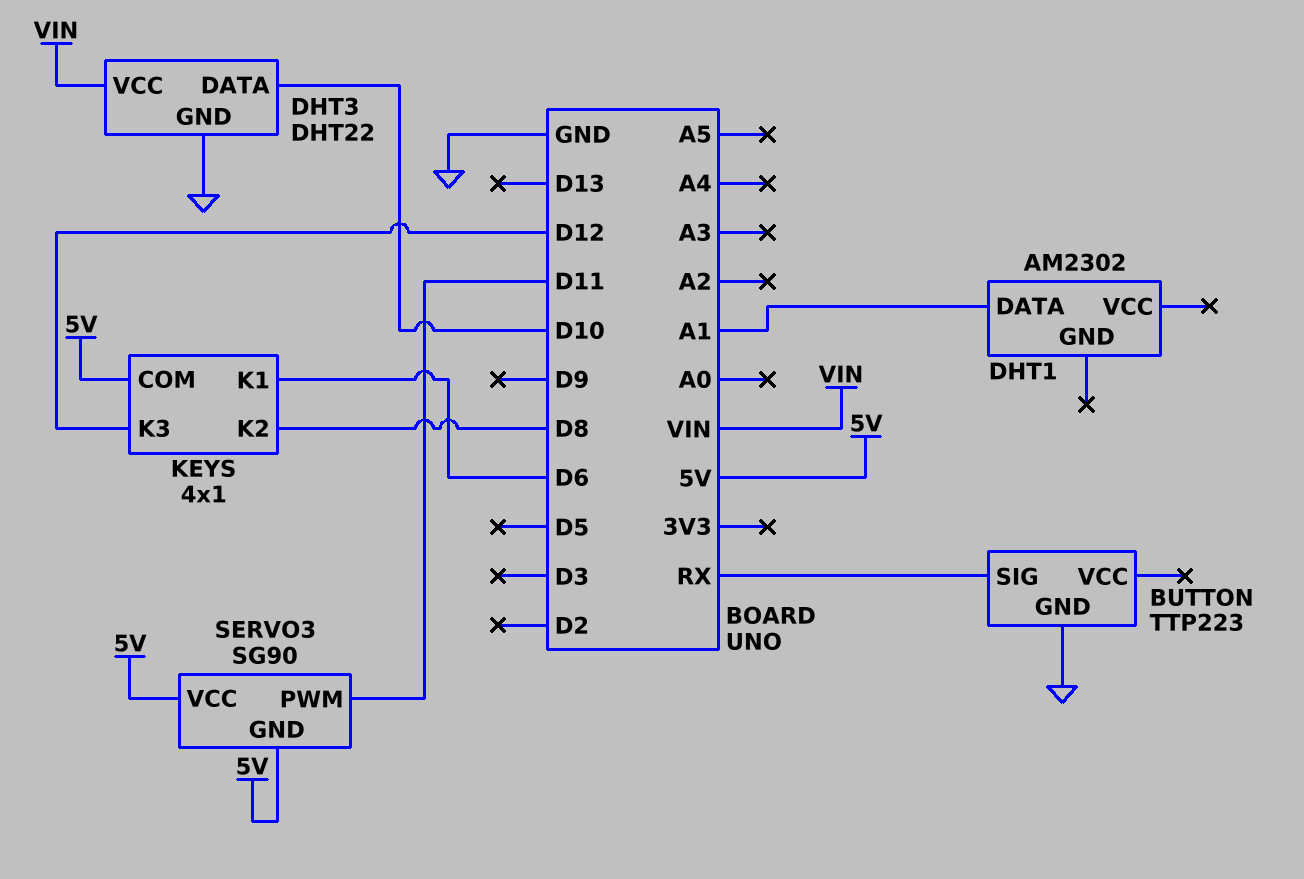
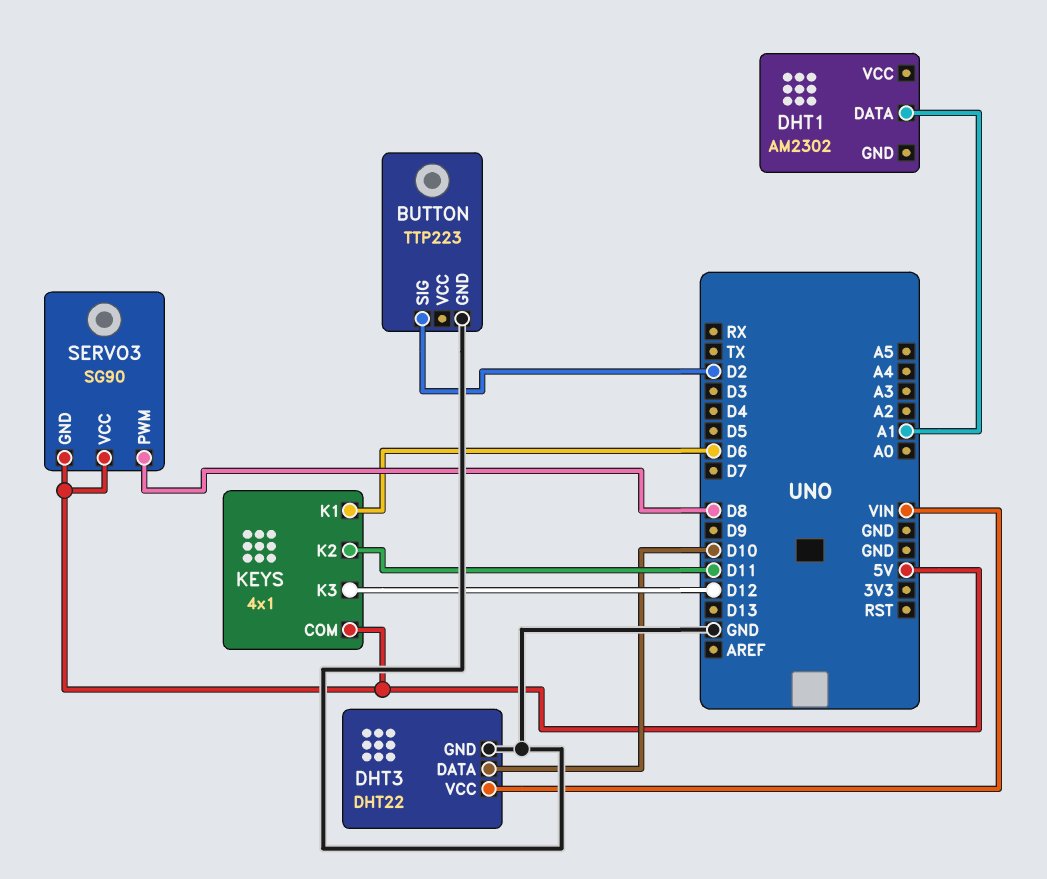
BUTTON pin SIG: RX -> D2
KEYS pin K2: D8 -> D11
SERVO3 pin PWM: D11 -> D8

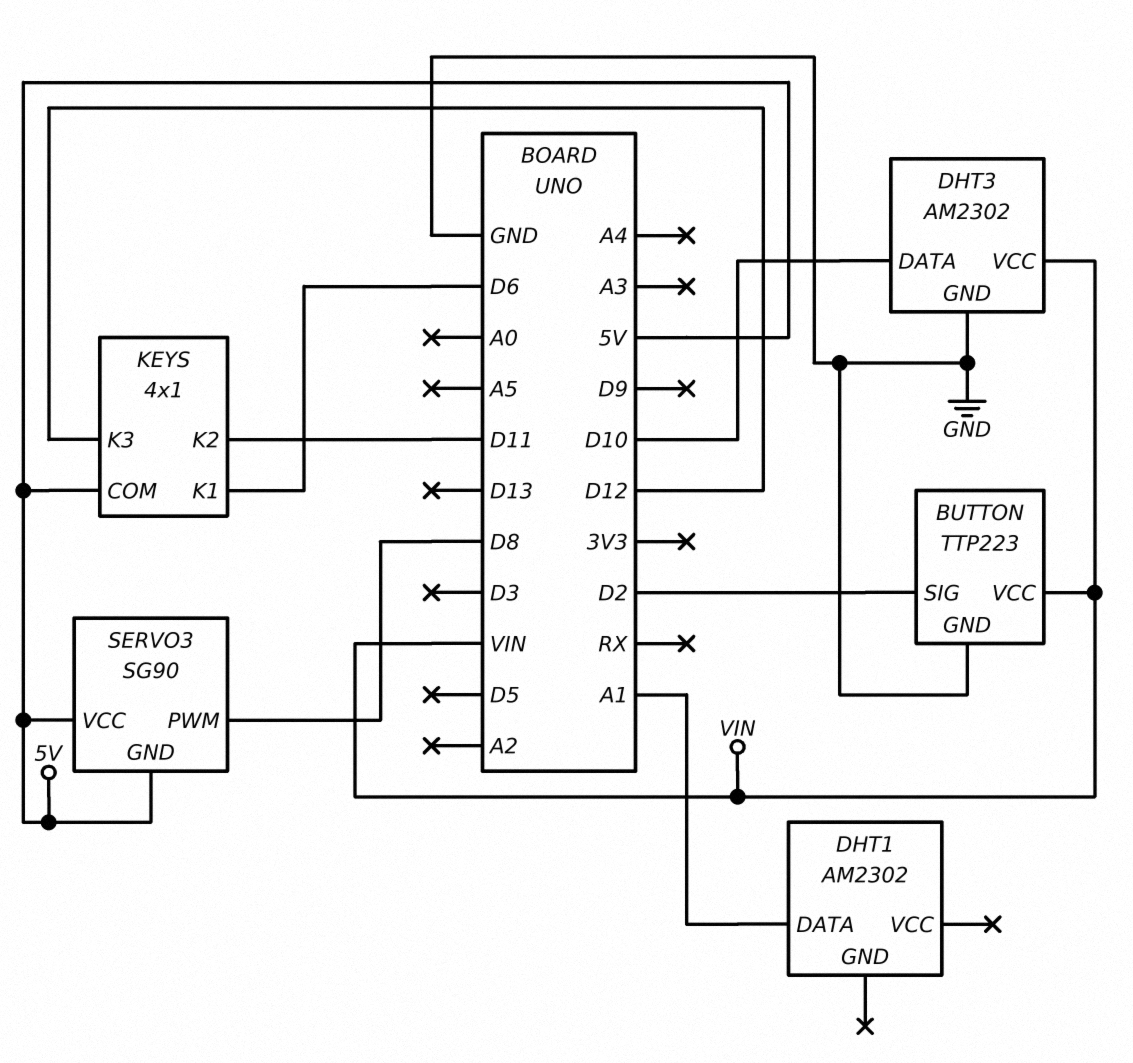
BUTTON pin VCC: none -> VIN
DHT3: DHT22 -> AM2302

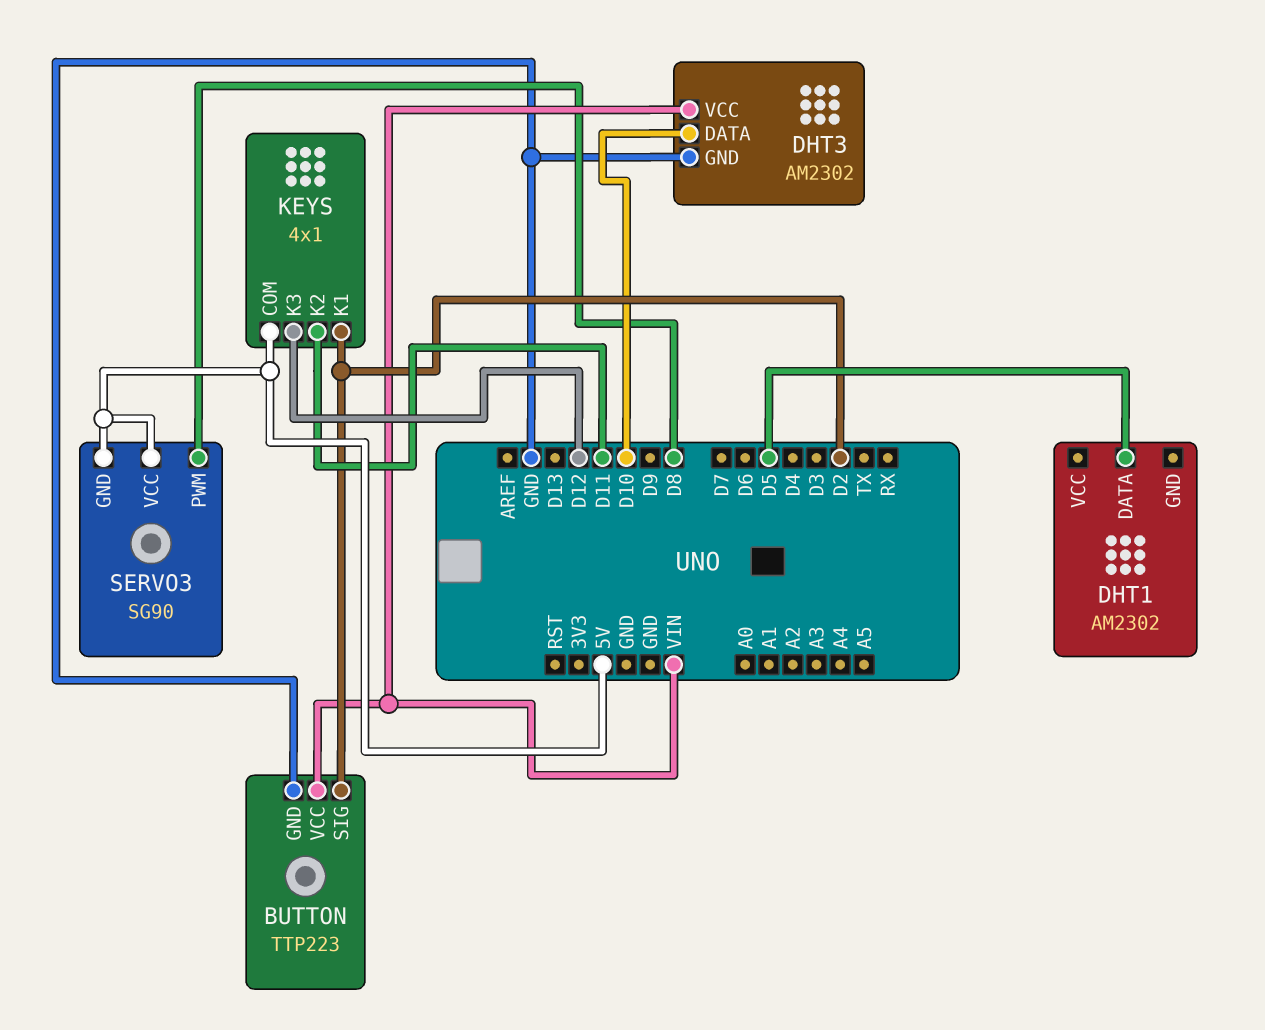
DHT1 pin DATA: A1 -> D5
KEYS pin K1: D6 -> D2

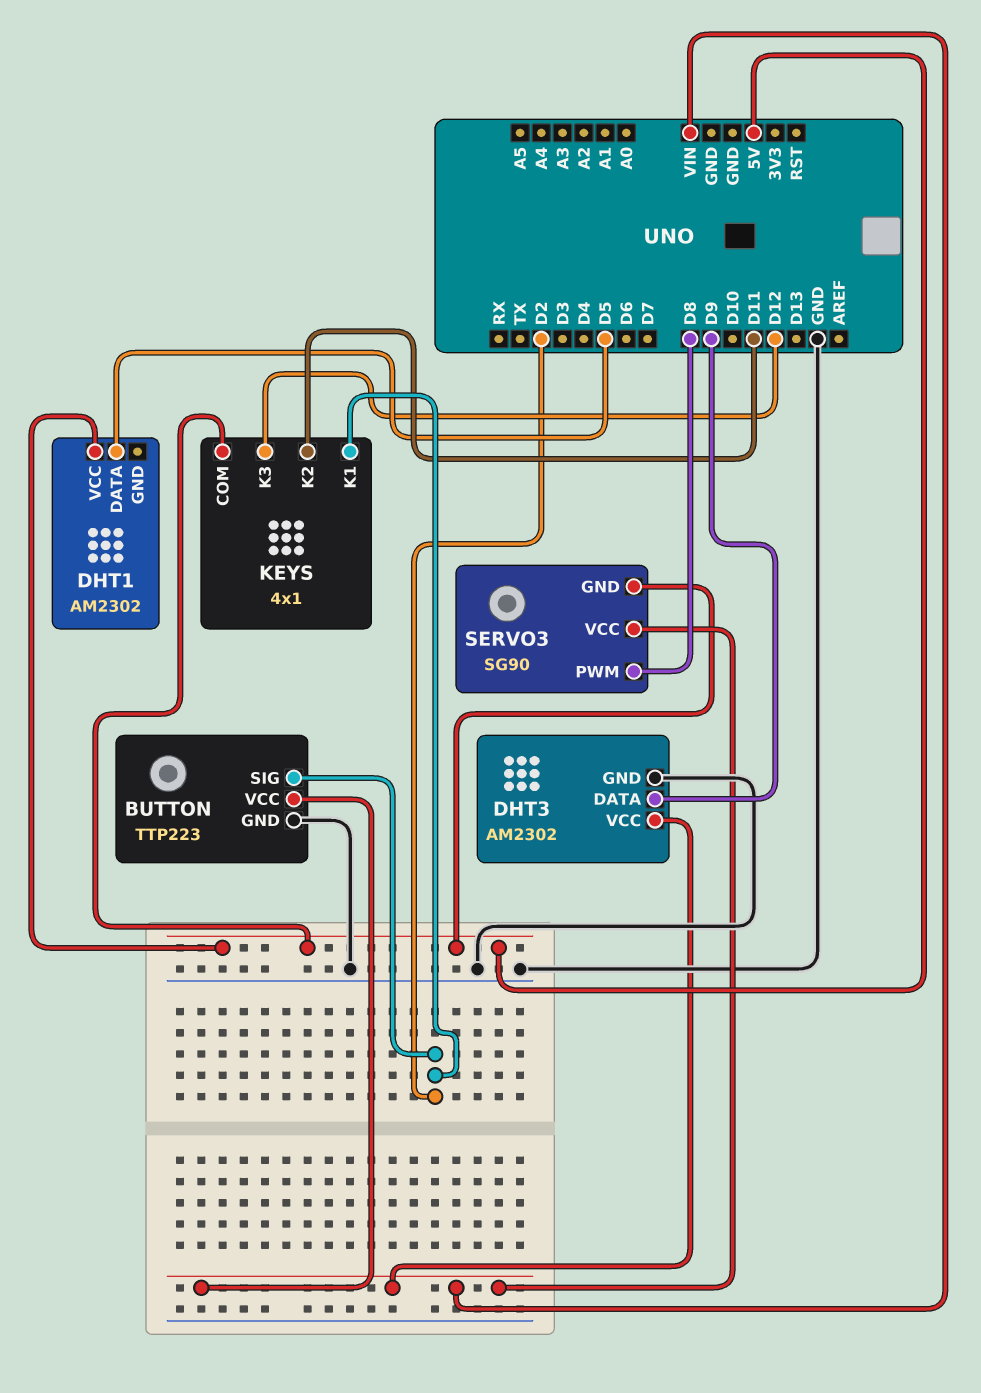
DHT1 pin VCC: none -> 5V
DHT3 pin DATA: D10 -> D9
SERVO3 pin VCC: 5V -> VIN

